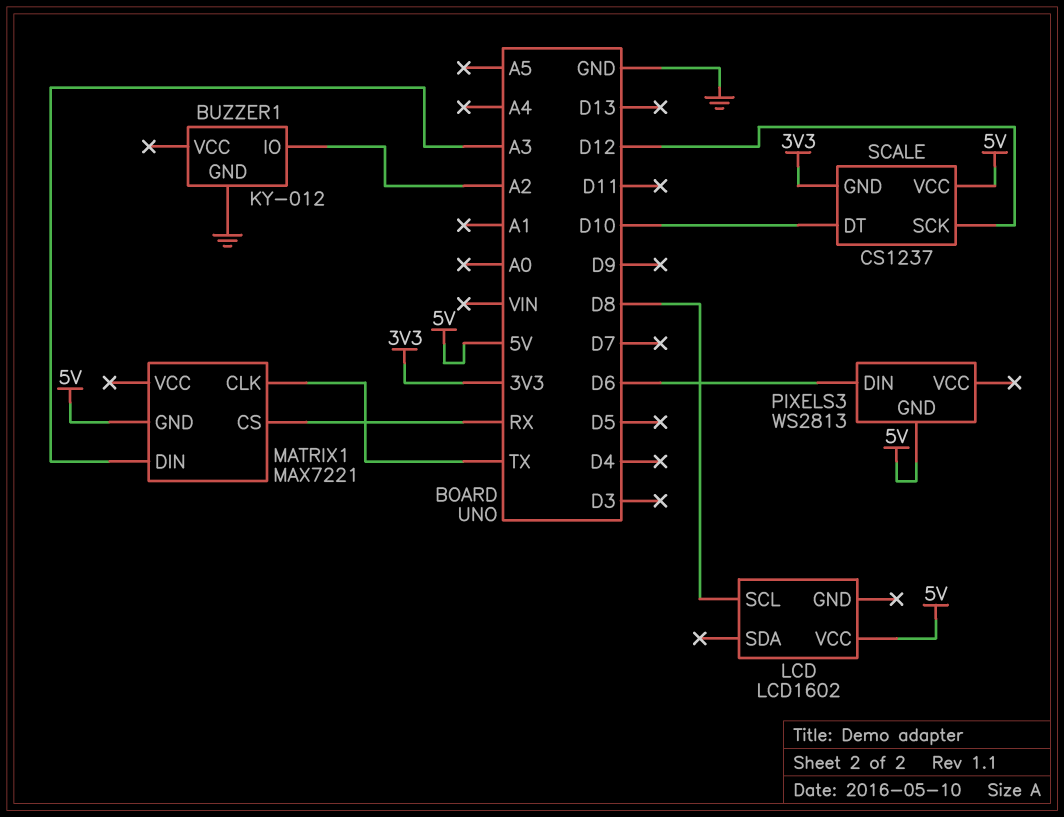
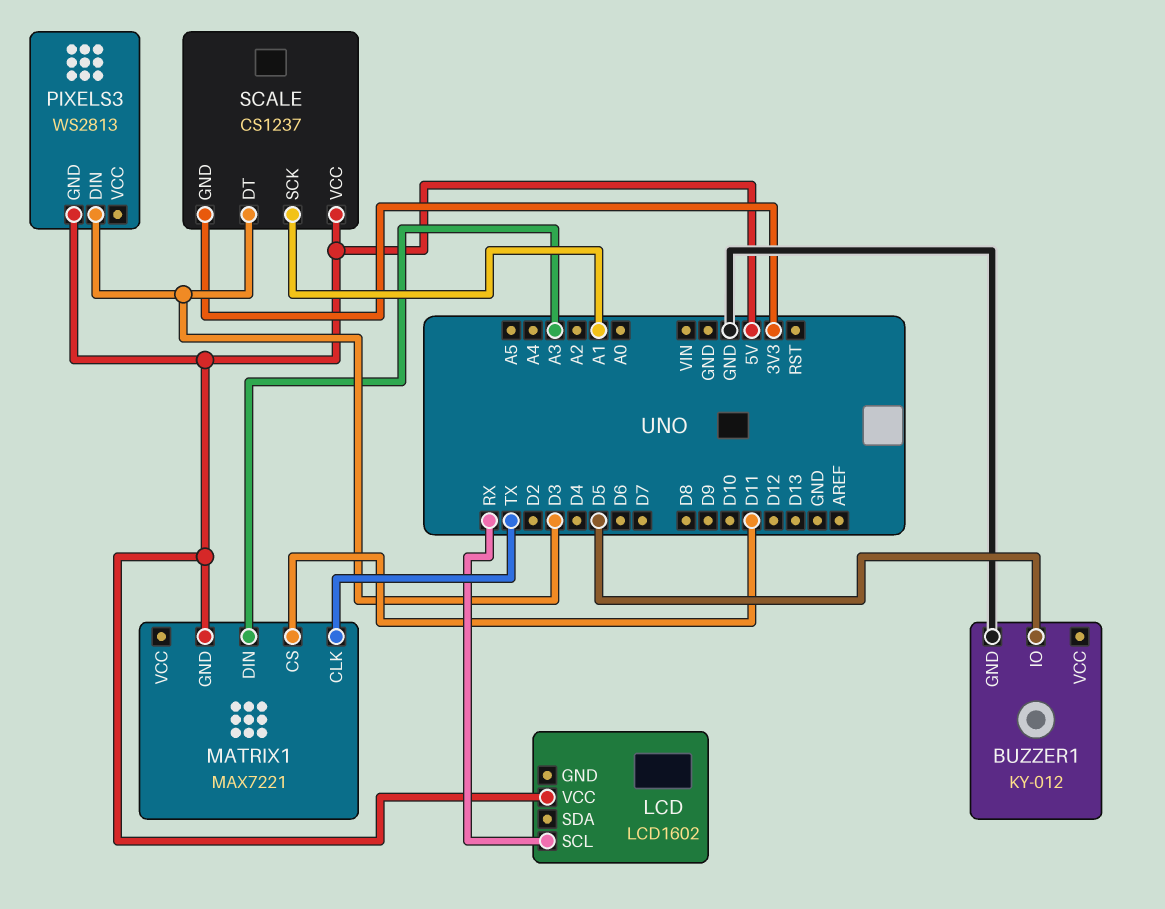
BUZZER1 pin IO: A2 -> D5
LCD pin SCL: D8 -> RX
MATRIX1 pin CS: RX -> D11
PIXELS3 pin DIN: D6 -> D3
SCALE pin DT: D10 -> D3
SCALE pin SCK: D12 -> A1

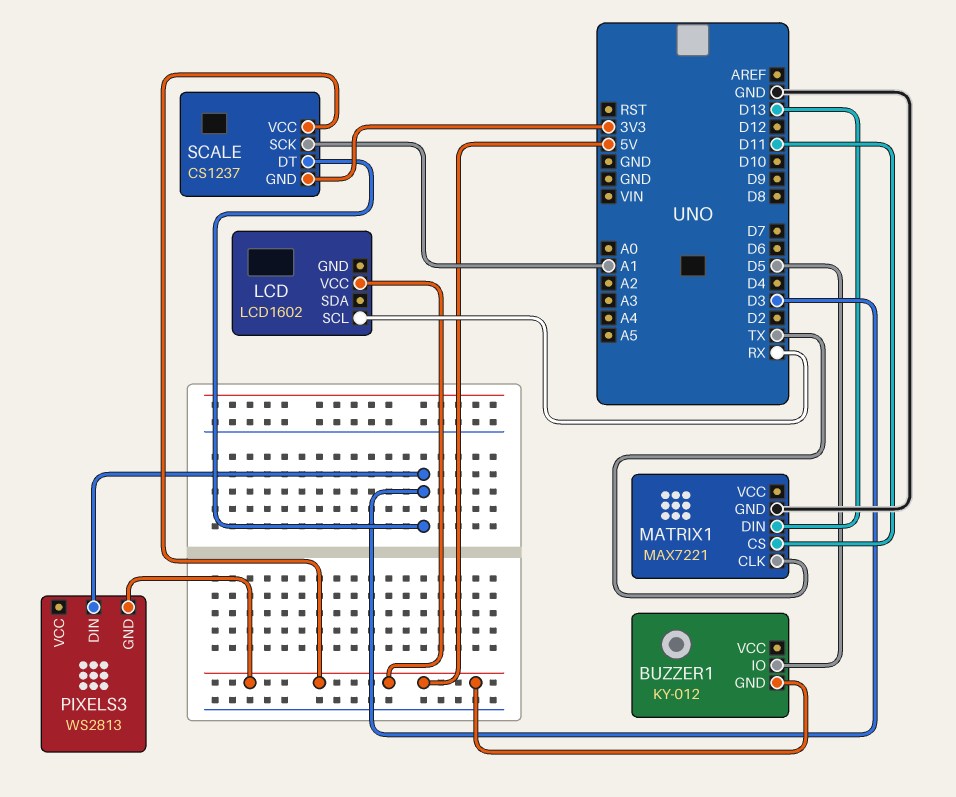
BUZZER1 pin GND: GND -> 5V
MATRIX1 pin DIN: A3 -> D13
MATRIX1 pin GND: 5V -> GND

